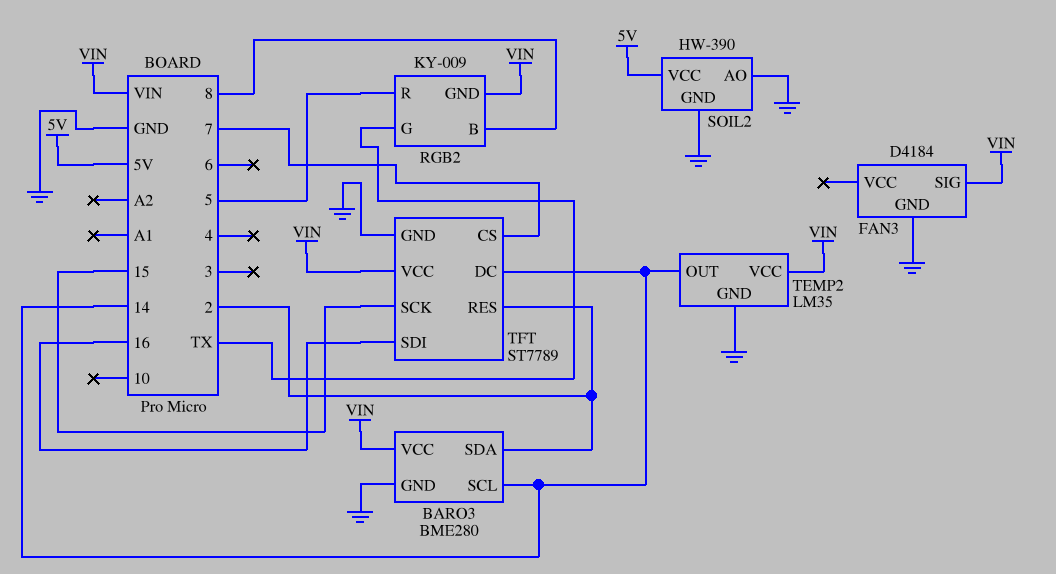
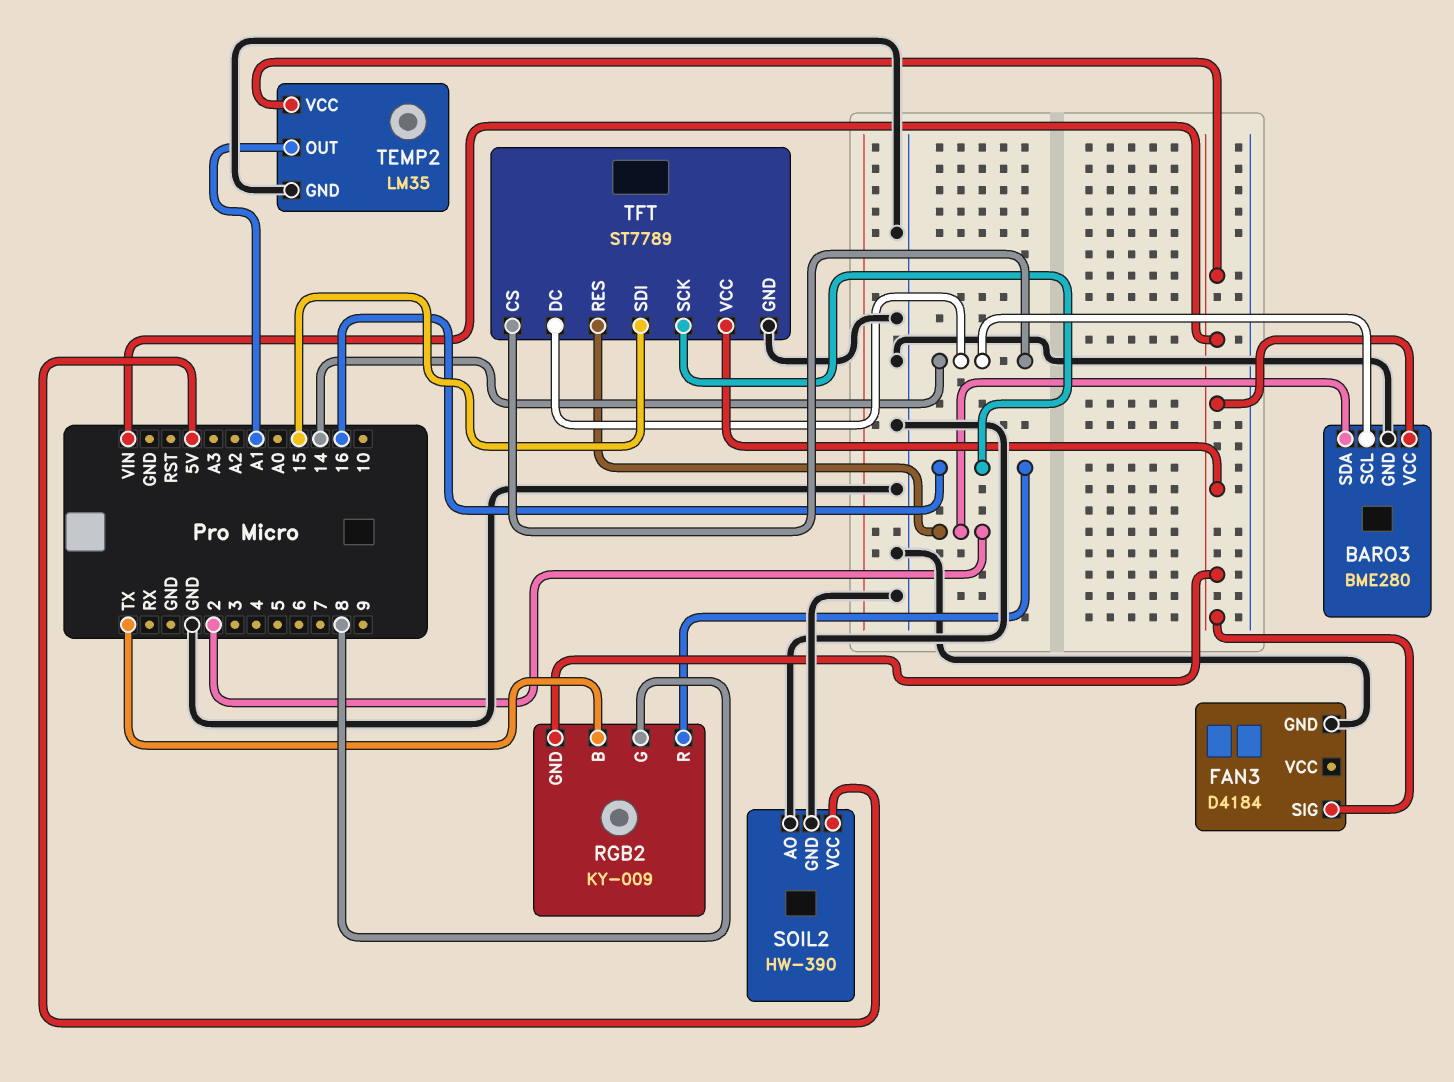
RGB2 pin B: 8 -> TX
RGB2 pin G: TX -> 8
RGB2 pin R: 5 -> 16
TEMP2 pin OUT: 14 -> A1
TFT pin CS: 7 -> 14
TFT pin SCK: 15 -> 16
TFT pin SDI: 16 -> 15

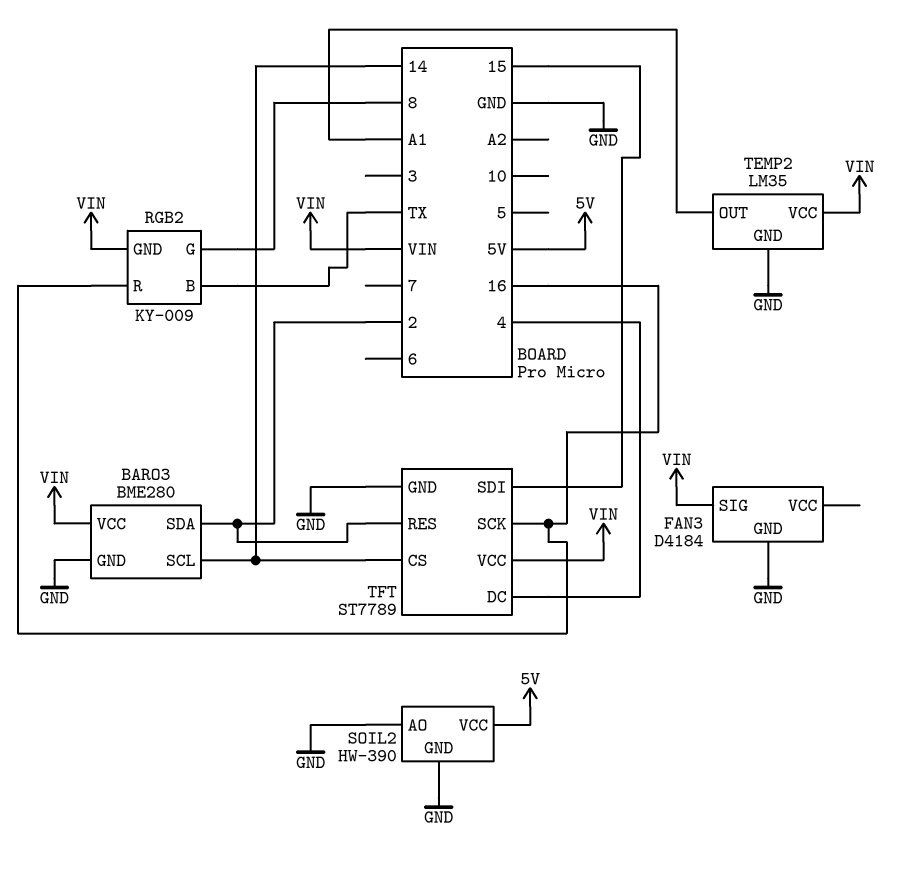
TFT pin DC: 14 -> 4

